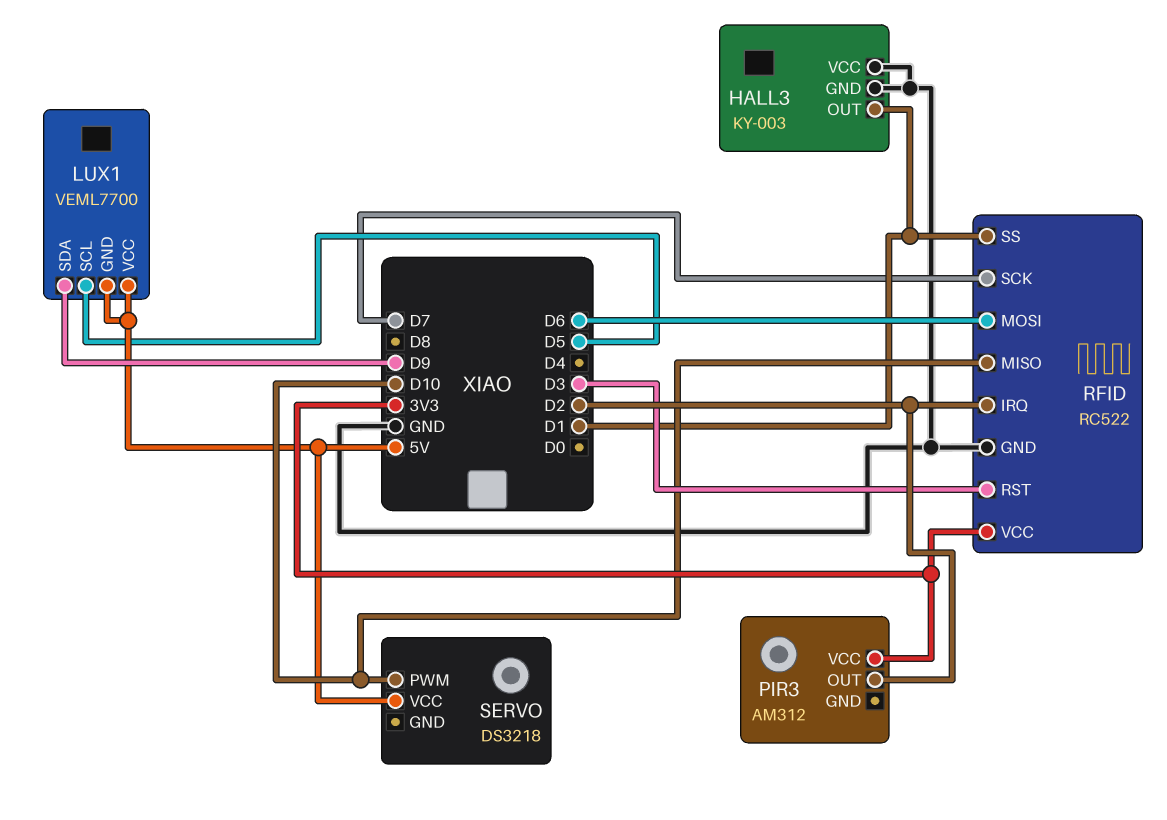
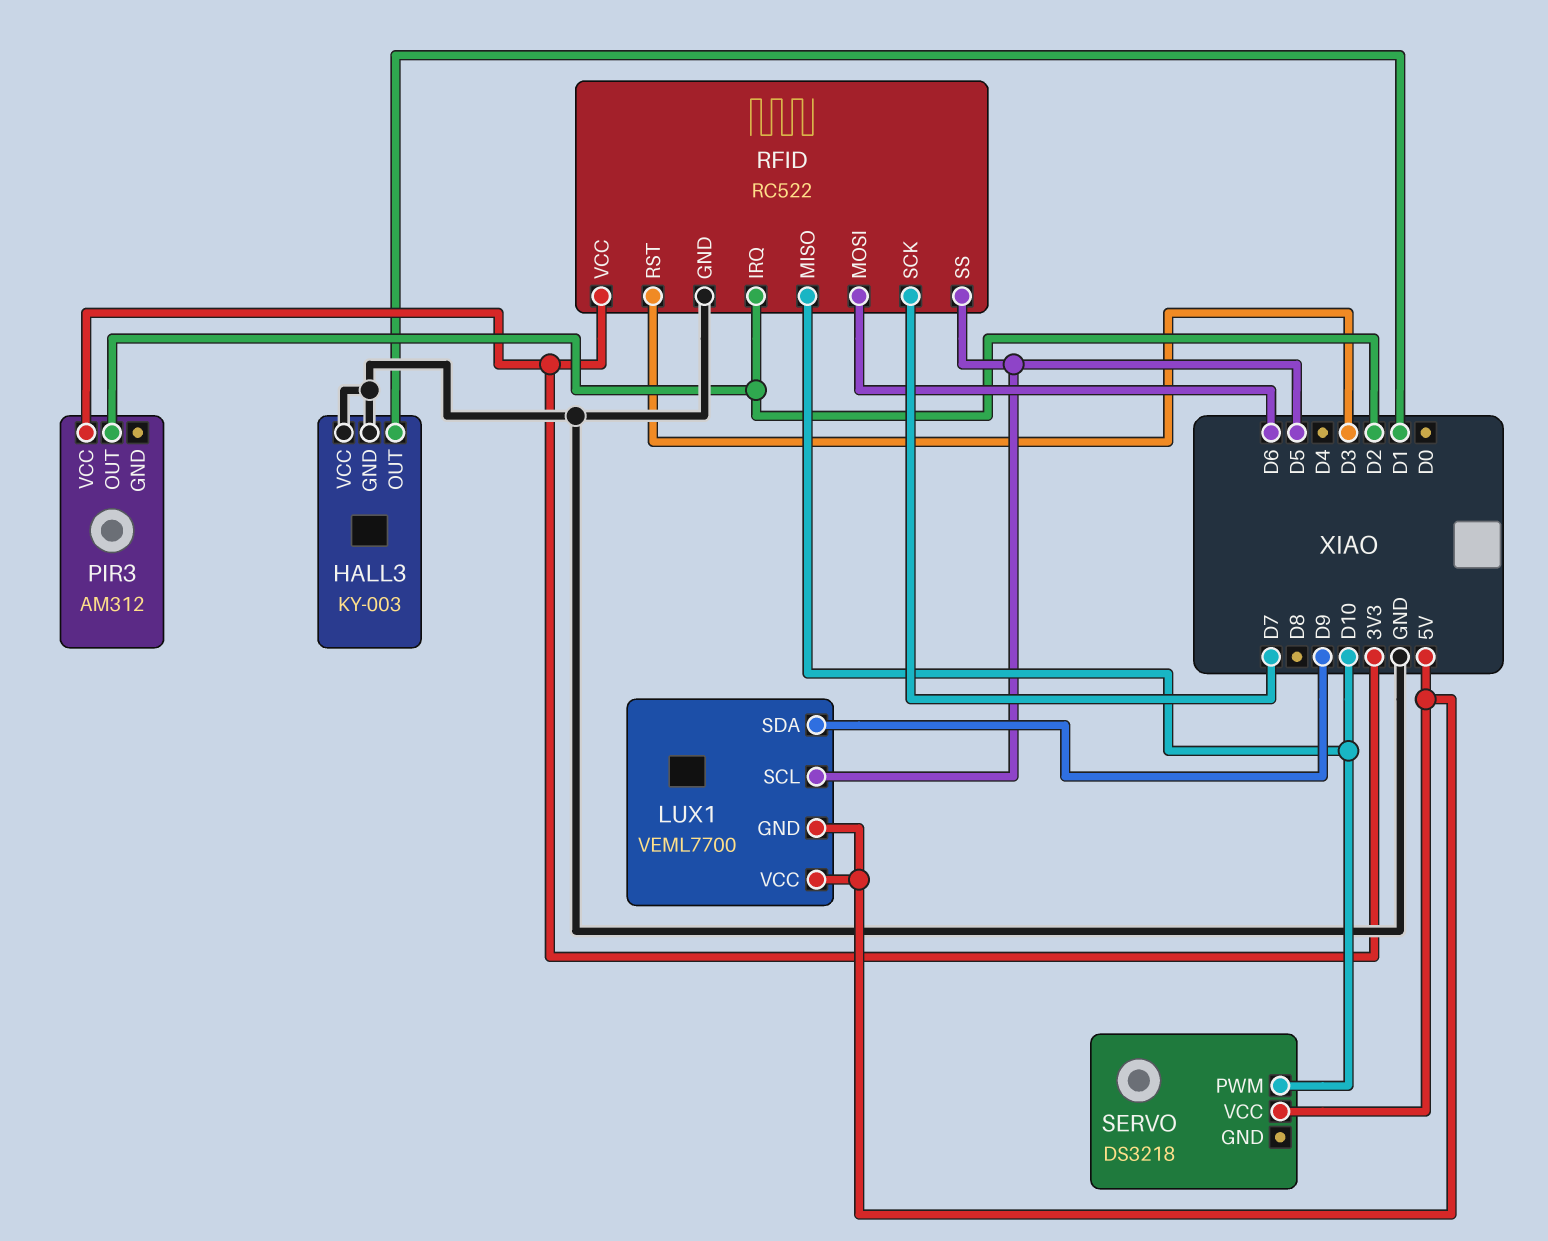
RFID pin SS: D1 -> D5

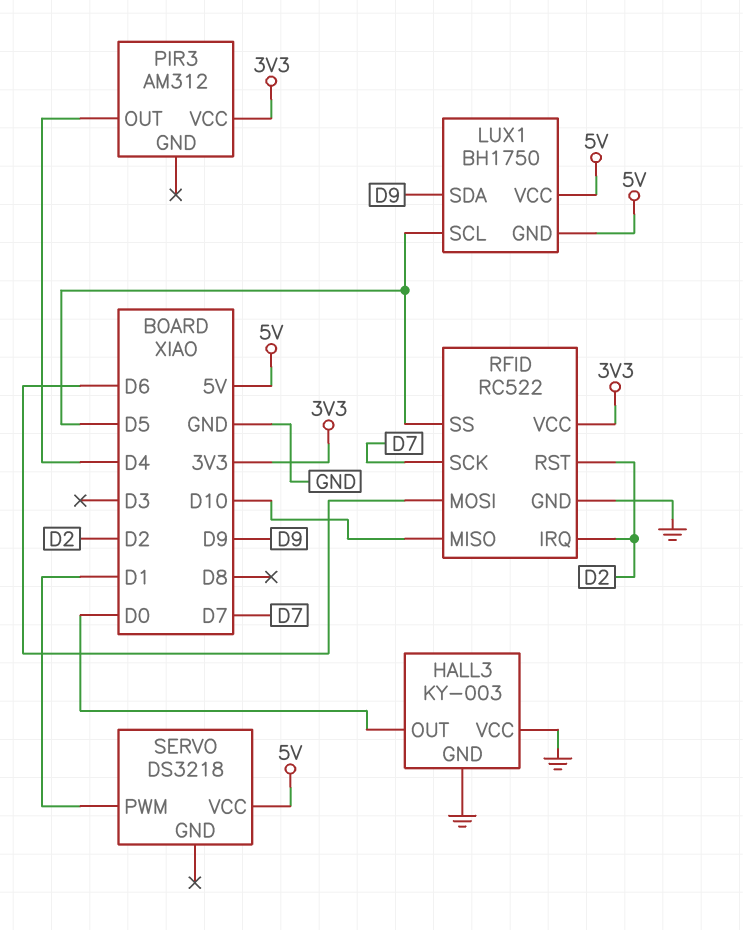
HALL3 pin OUT: D1 -> D0
LUX1: VEML7700 -> BH1750
PIR3 pin OUT: D2 -> D4
RFID pin RST: D3 -> D2
SERVO pin PWM: D10 -> D1

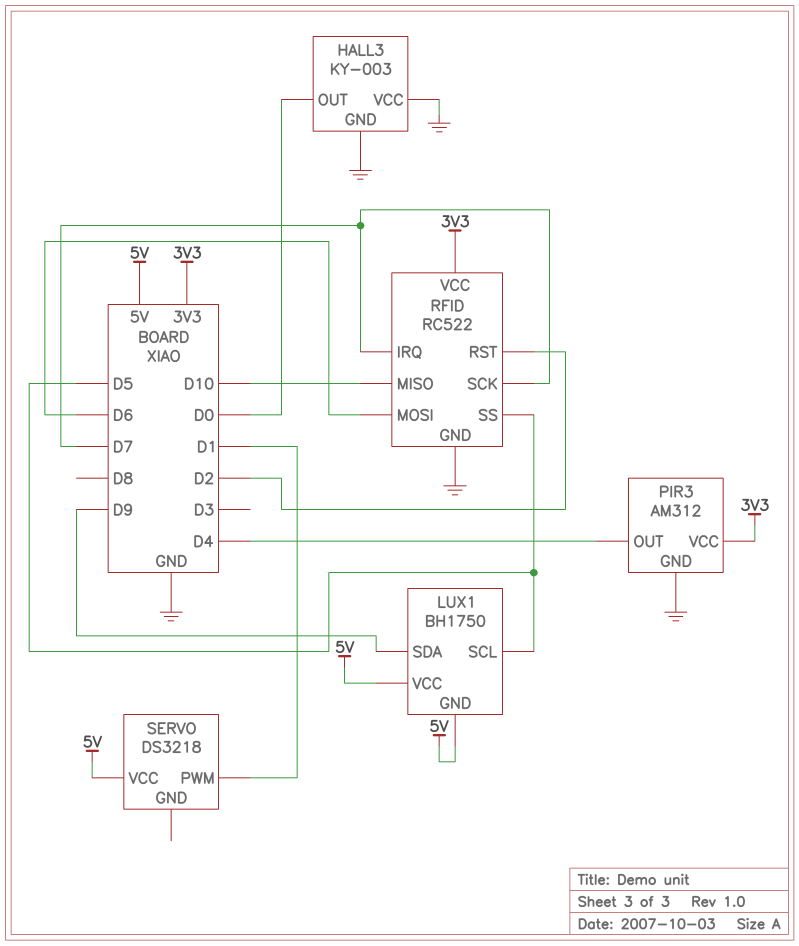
PIR3 pin GND: none -> GND
RFID pin IRQ: D2 -> D7

